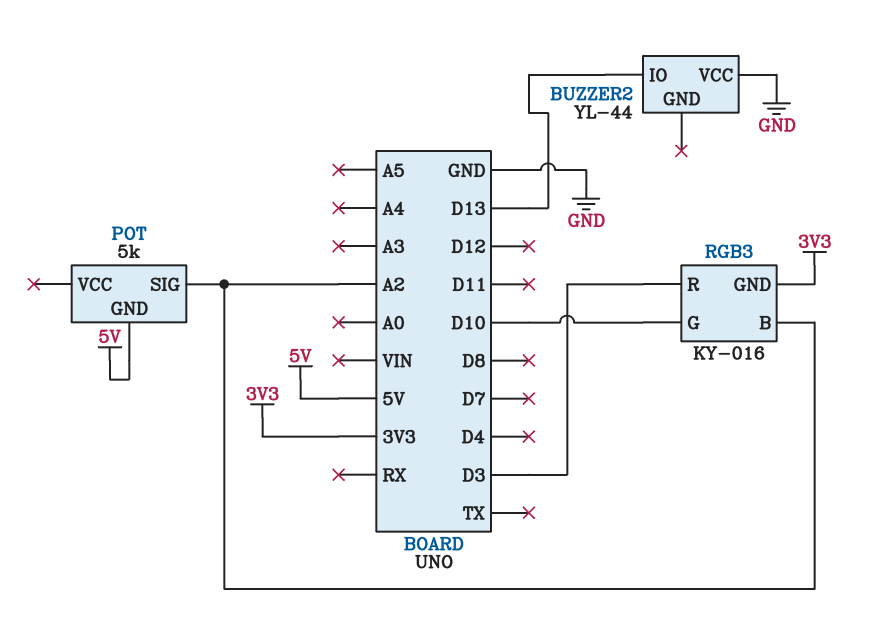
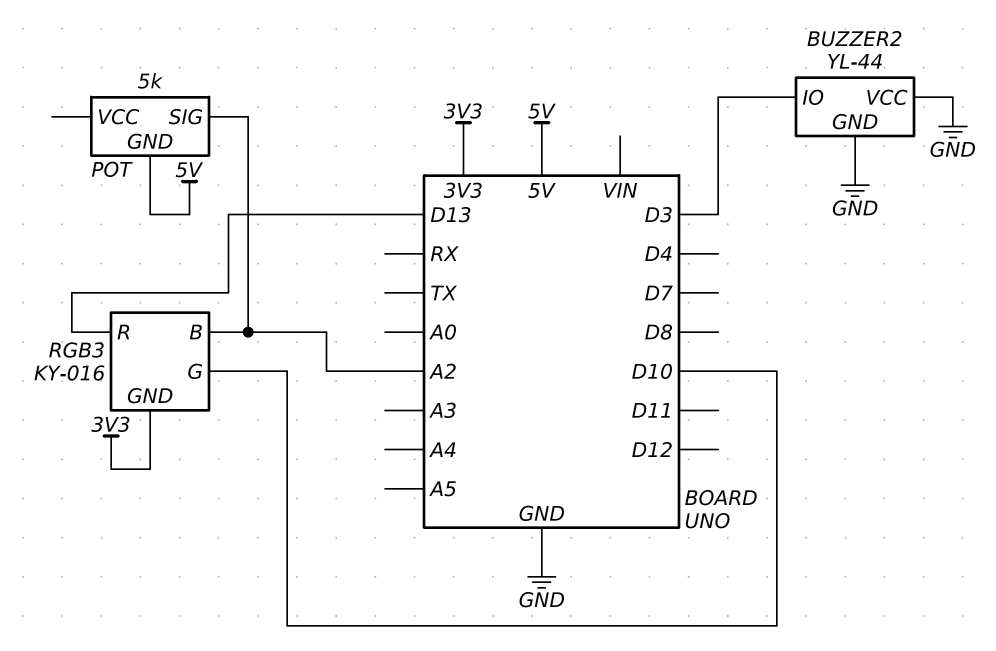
BUZZER2 pin GND: none -> GND
BUZZER2 pin IO: D13 -> D3
RGB3 pin R: D3 -> D13

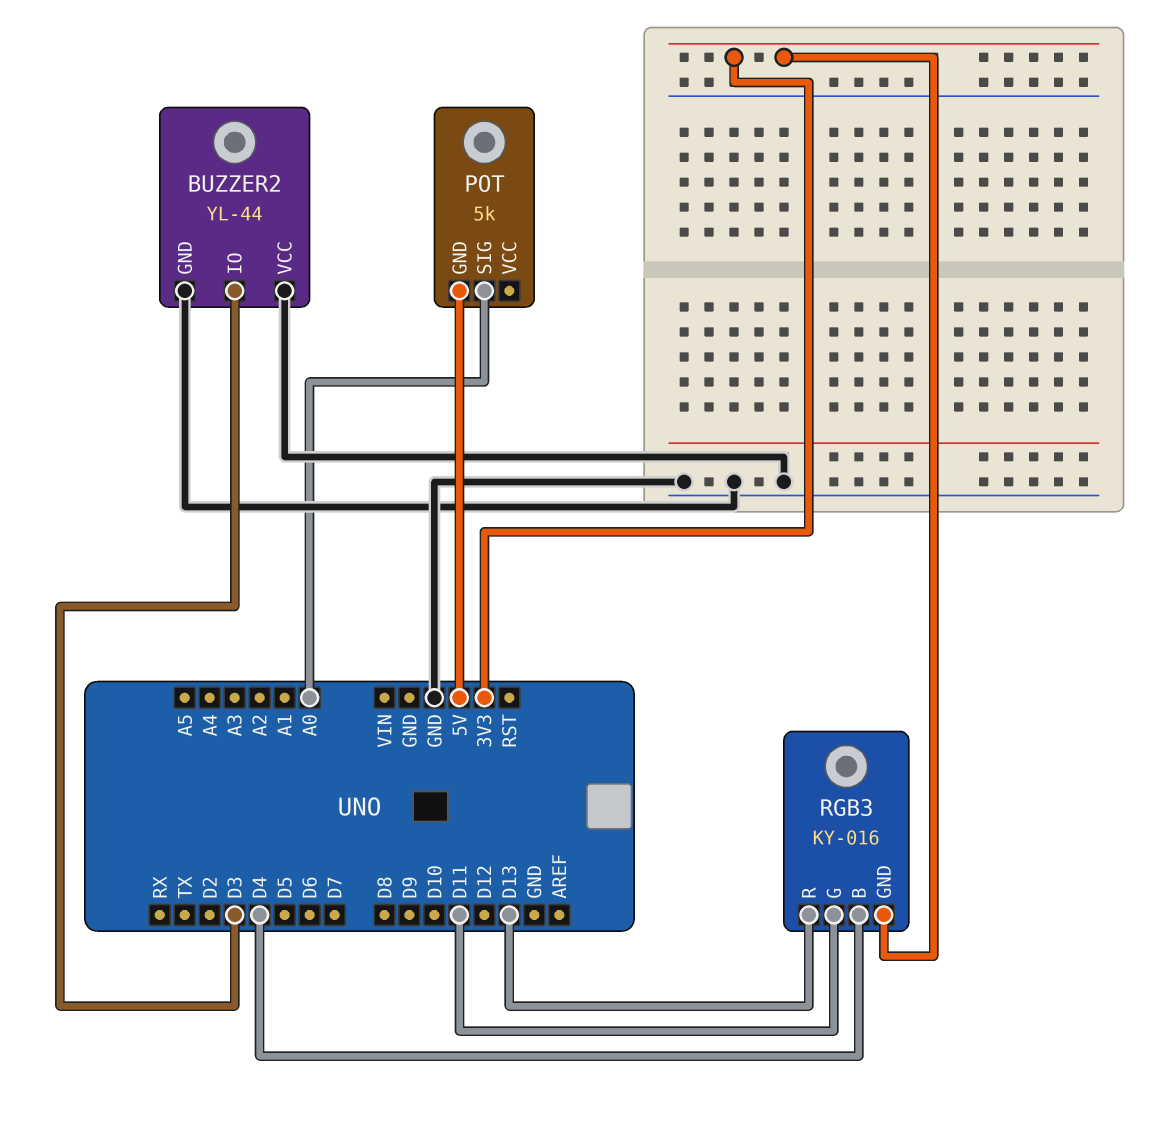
POT pin SIG: A2 -> A0
RGB3 pin B: A2 -> D4
RGB3 pin G: D10 -> D11

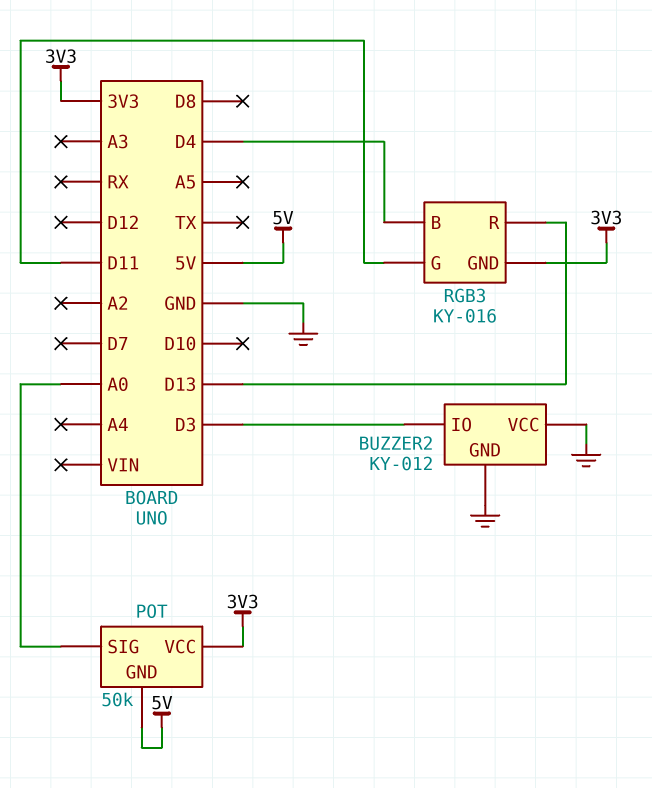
BUZZER2: YL-44 -> KY-012
POT: 5k -> 50k
POT pin VCC: none -> 3V3

